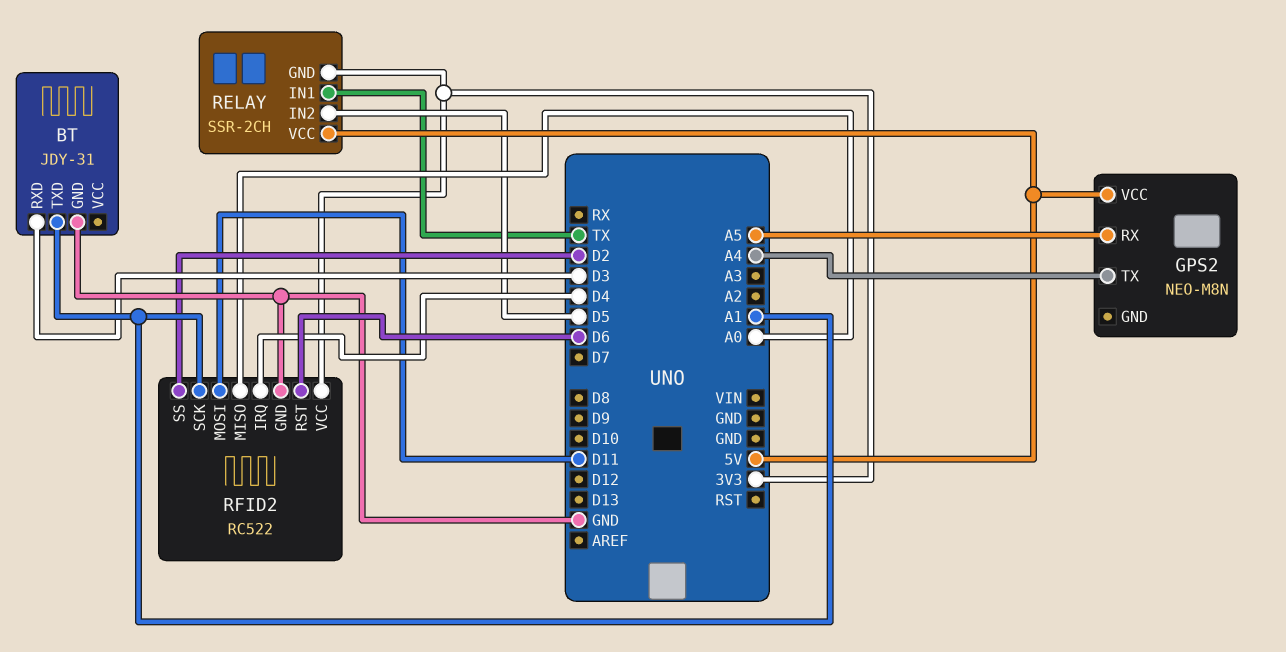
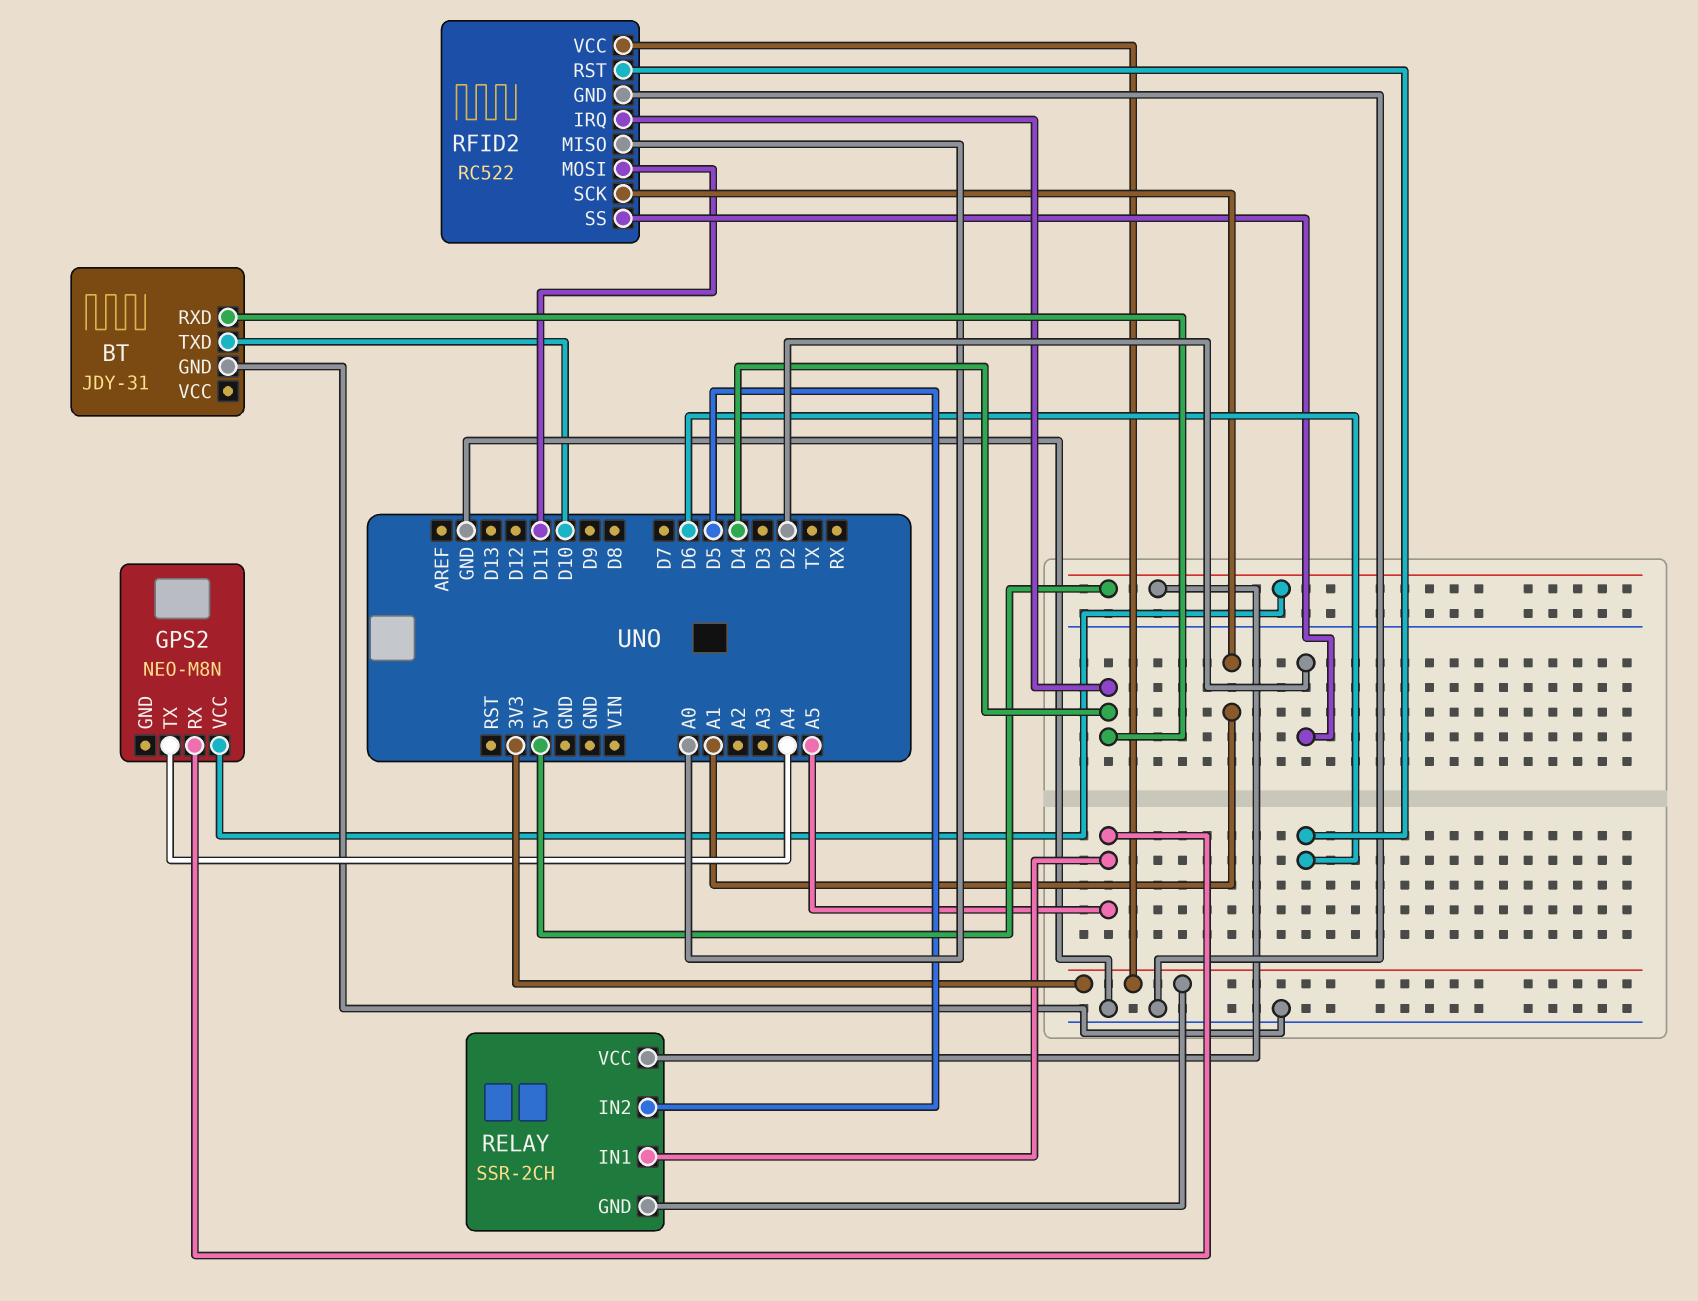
BT pin RXD: D3 -> D4
BT pin TXD: A1 -> D10
RELAY pin IN1: TX -> A5

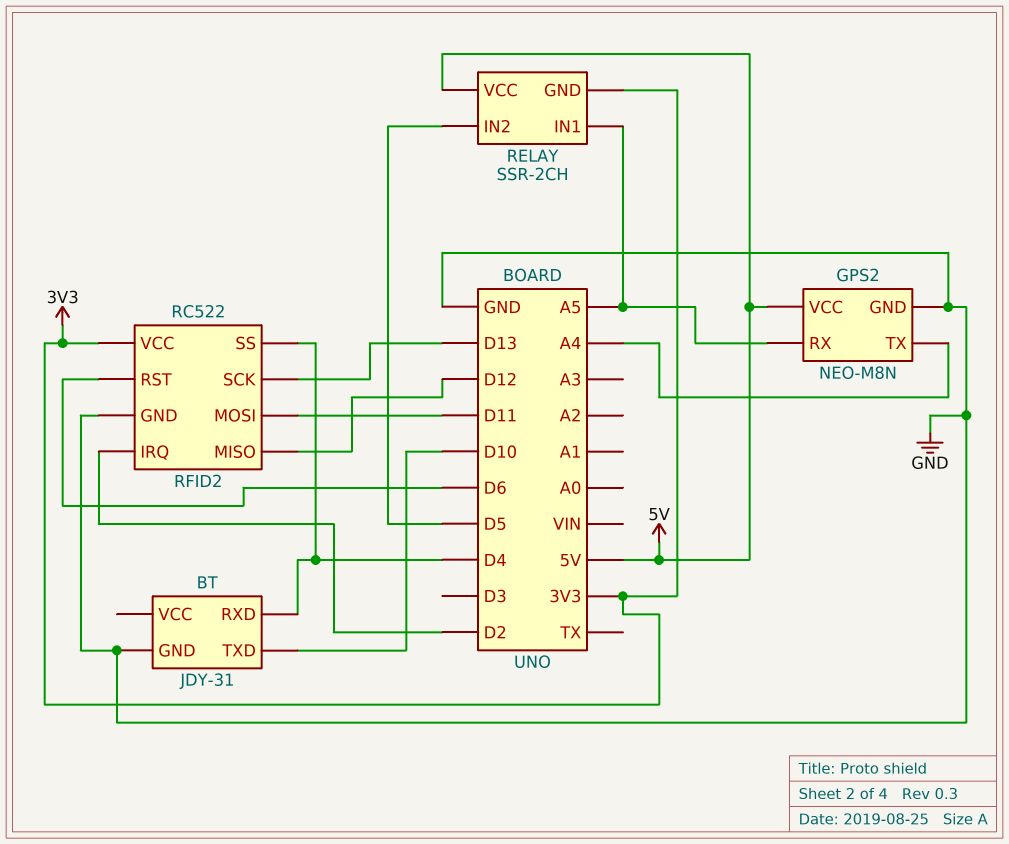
GPS2 pin GND: none -> GND
RFID2 pin IRQ: D4 -> D2
RFID2 pin MISO: A0 -> D12
RFID2 pin SCK: A1 -> D13
RFID2 pin SS: D2 -> D4

